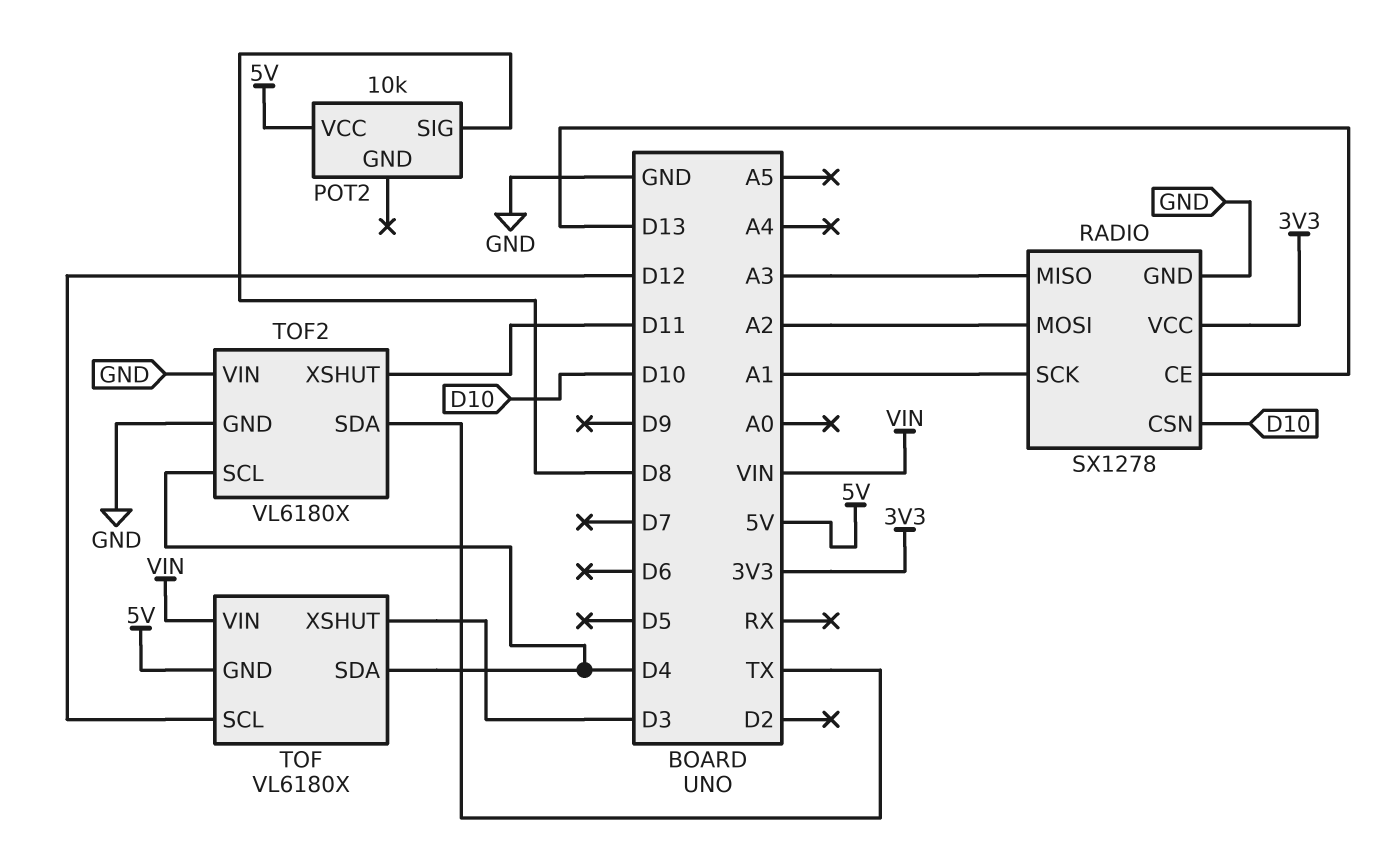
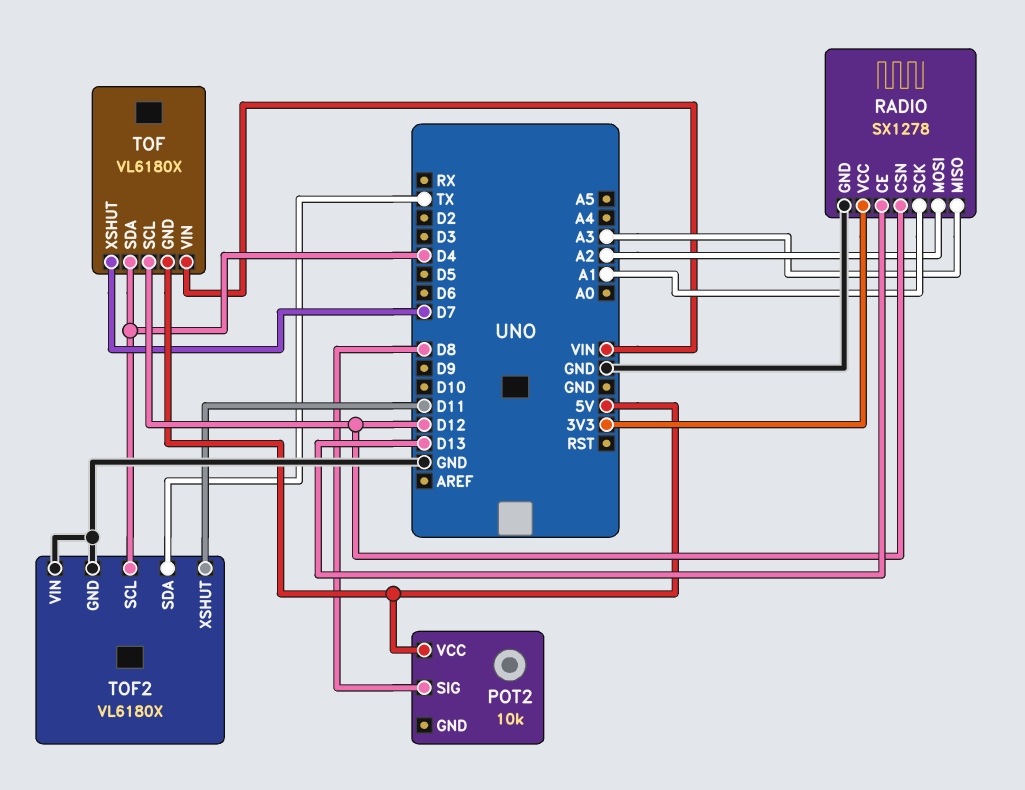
RADIO pin CSN: D10 -> D12
TOF pin XSHUT: D3 -> D7

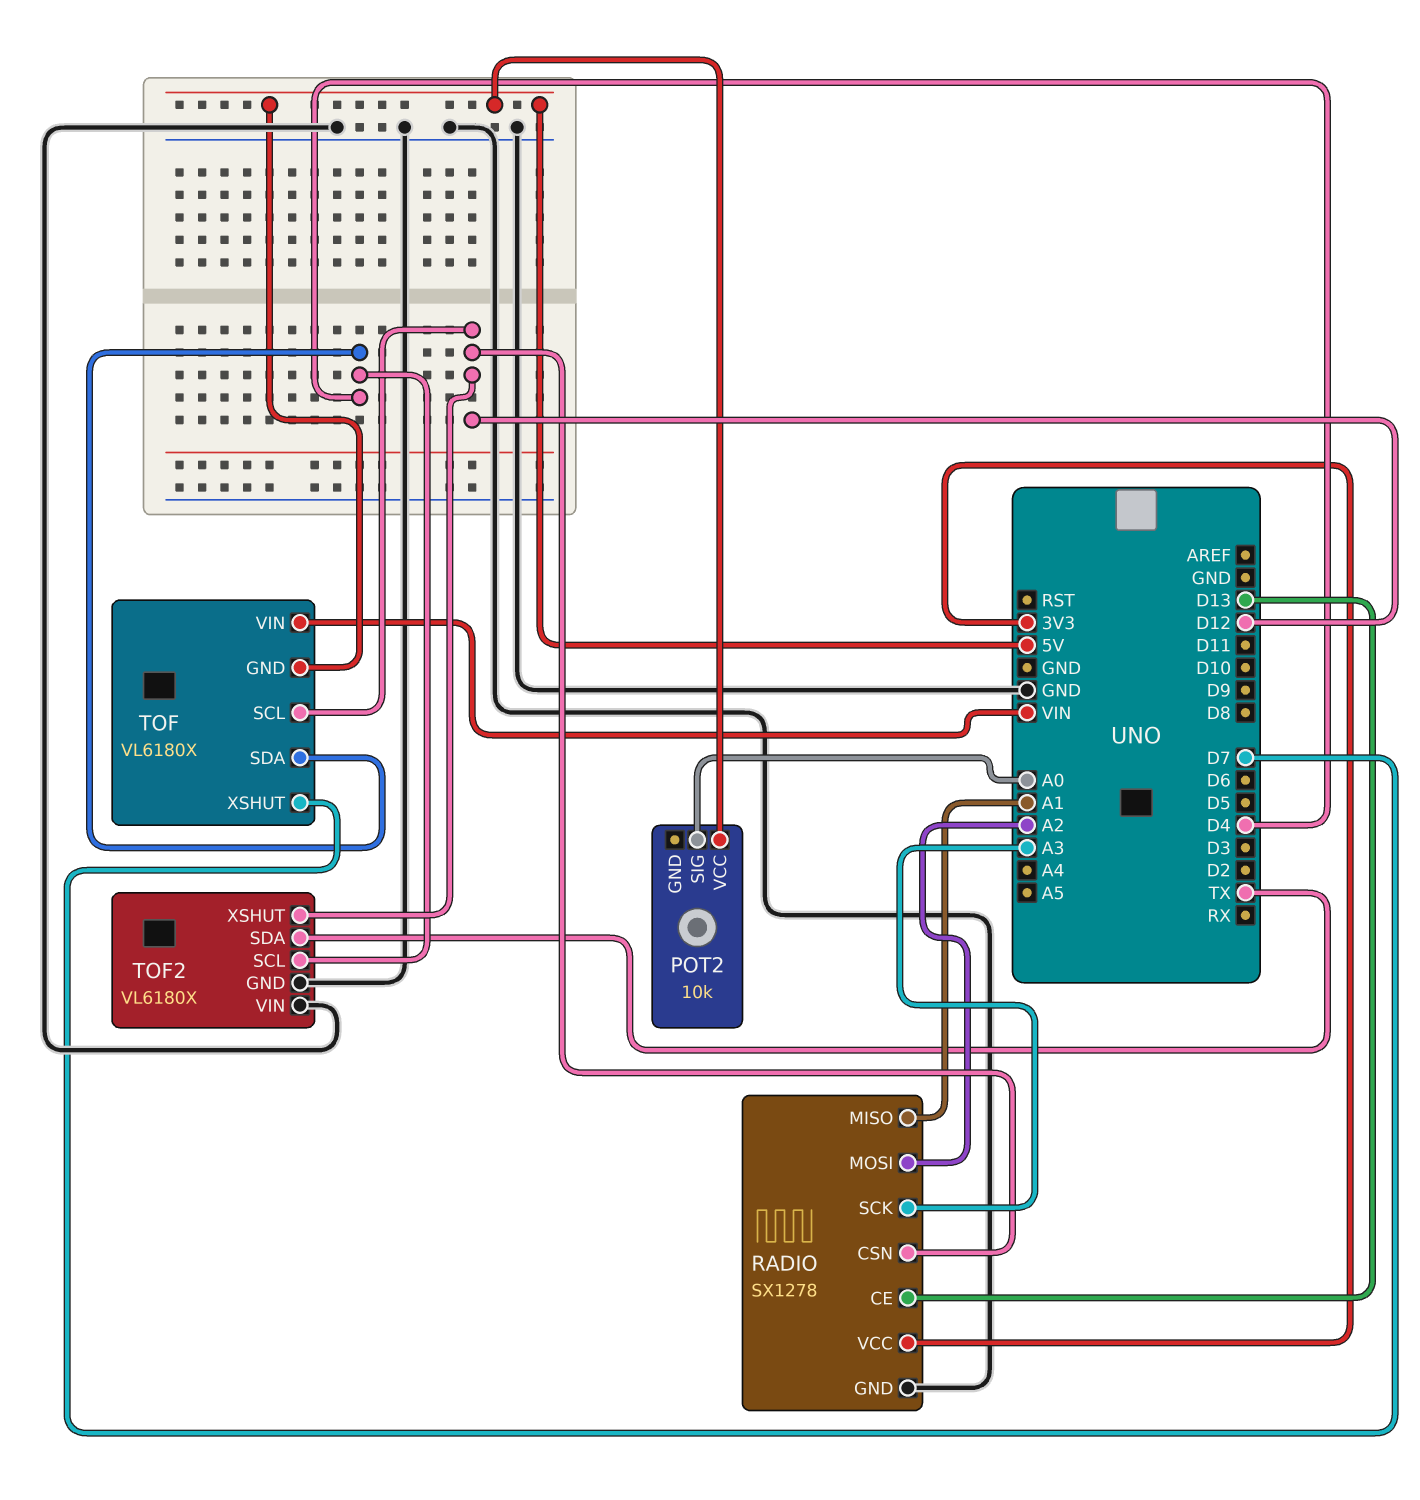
POT2 pin SIG: D8 -> A0
RADIO pin MISO: A3 -> A1
RADIO pin SCK: A1 -> A3
TOF2 pin XSHUT: D11 -> D12

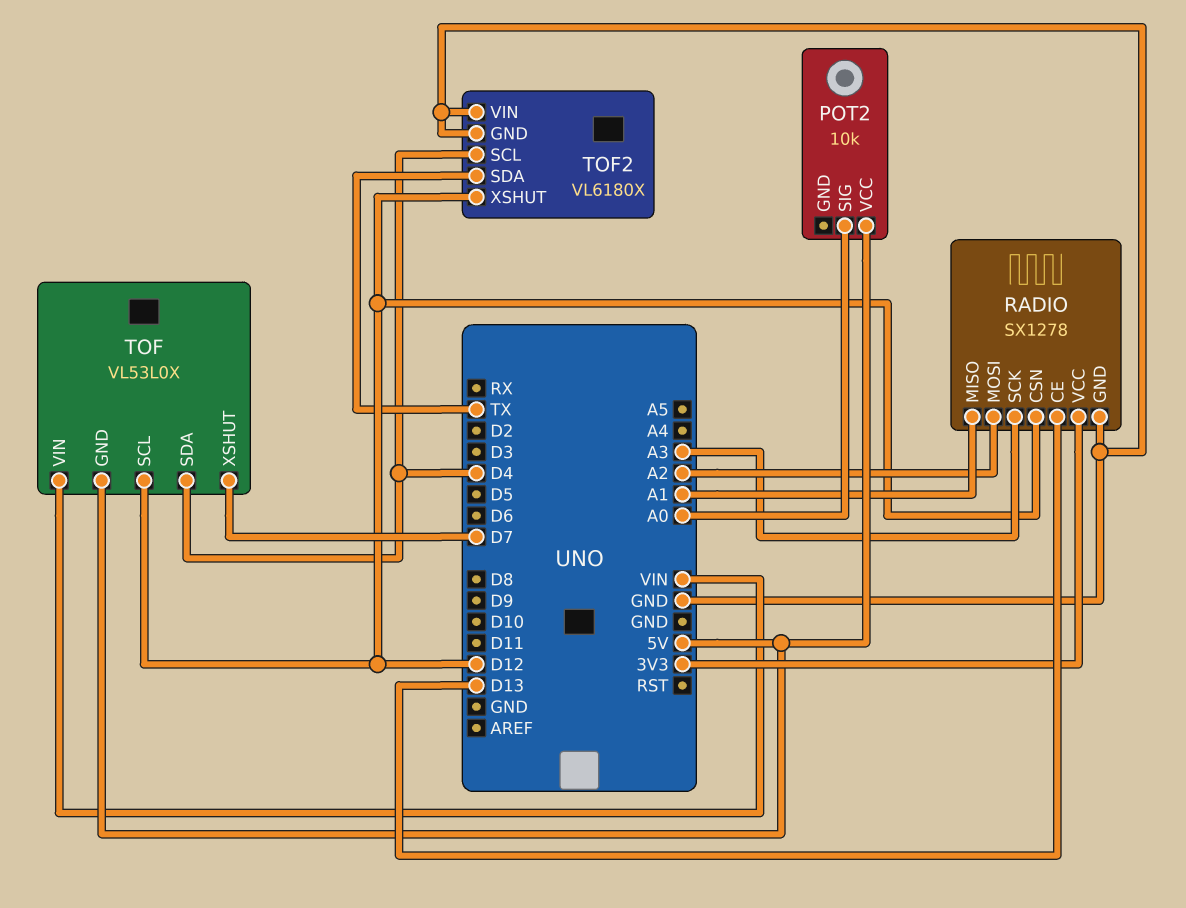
TOF: VL6180X -> VL53L0X

